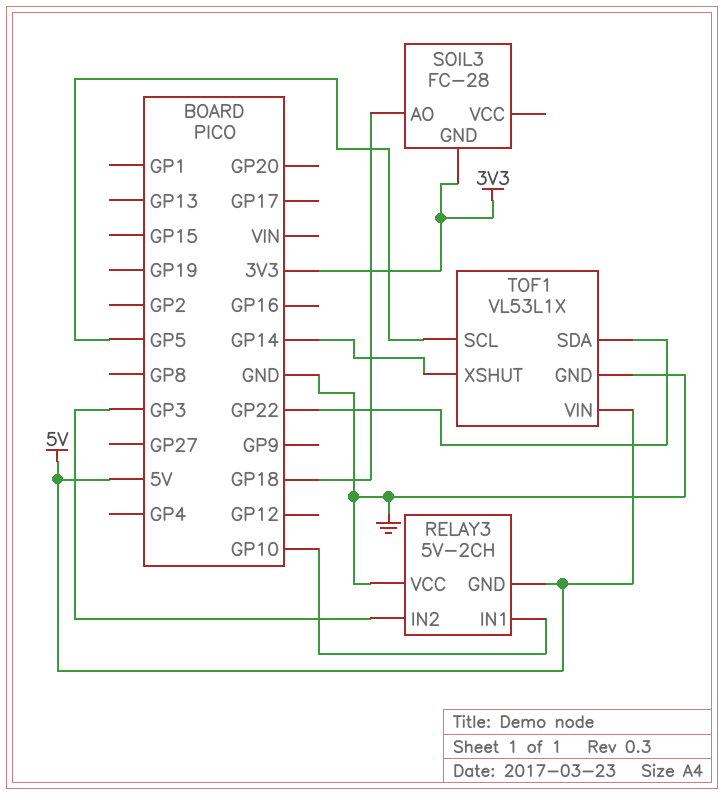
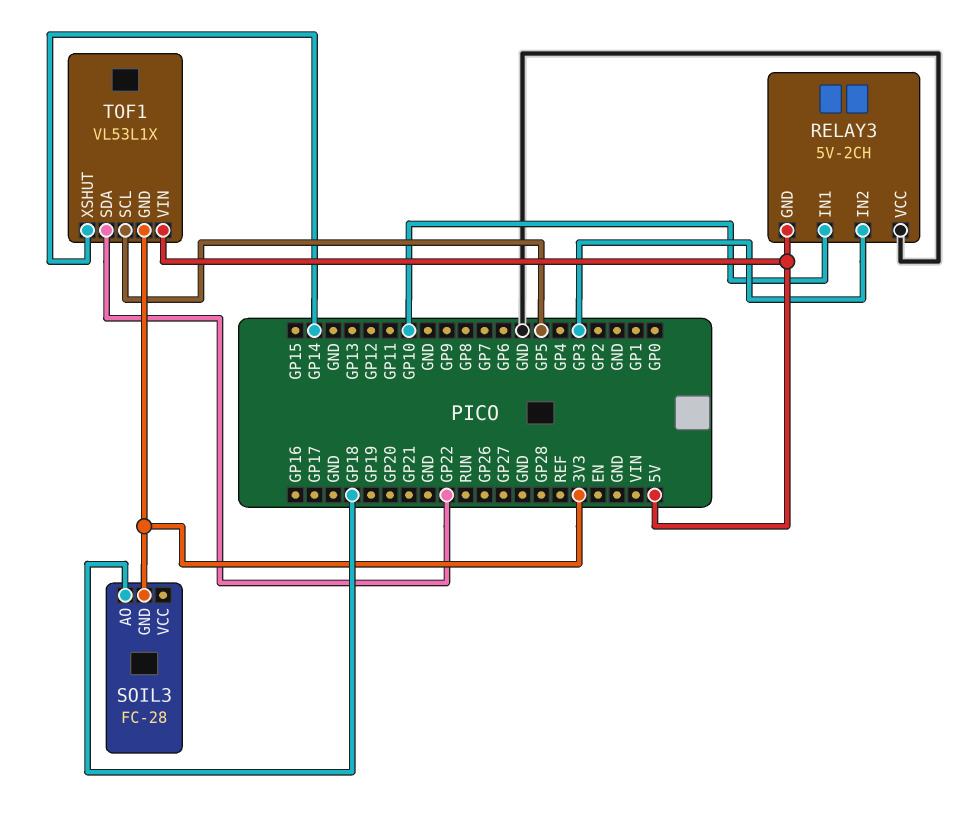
TOF1 pin GND: GND -> 3V3

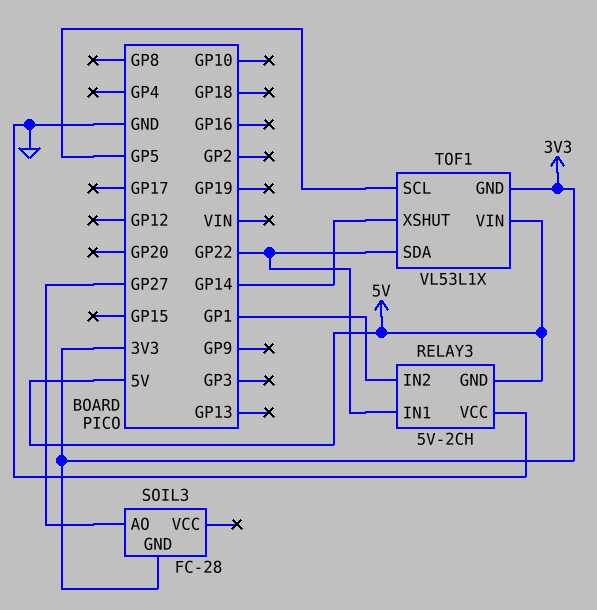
RELAY3 pin IN1: GP10 -> GP22
RELAY3 pin IN2: GP3 -> GP1
SOIL3 pin AO: GP18 -> GP27

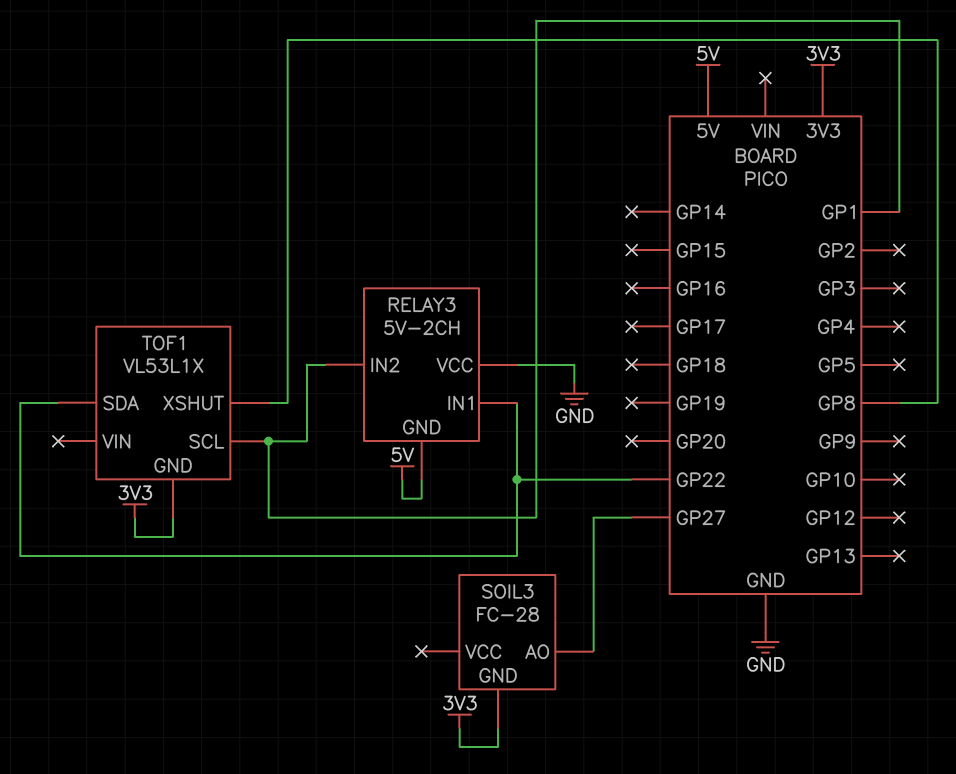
TOF1 pin SCL: GP5 -> GP1
TOF1 pin VIN: 5V -> none
TOF1 pin XSHUT: GP14 -> GP8

